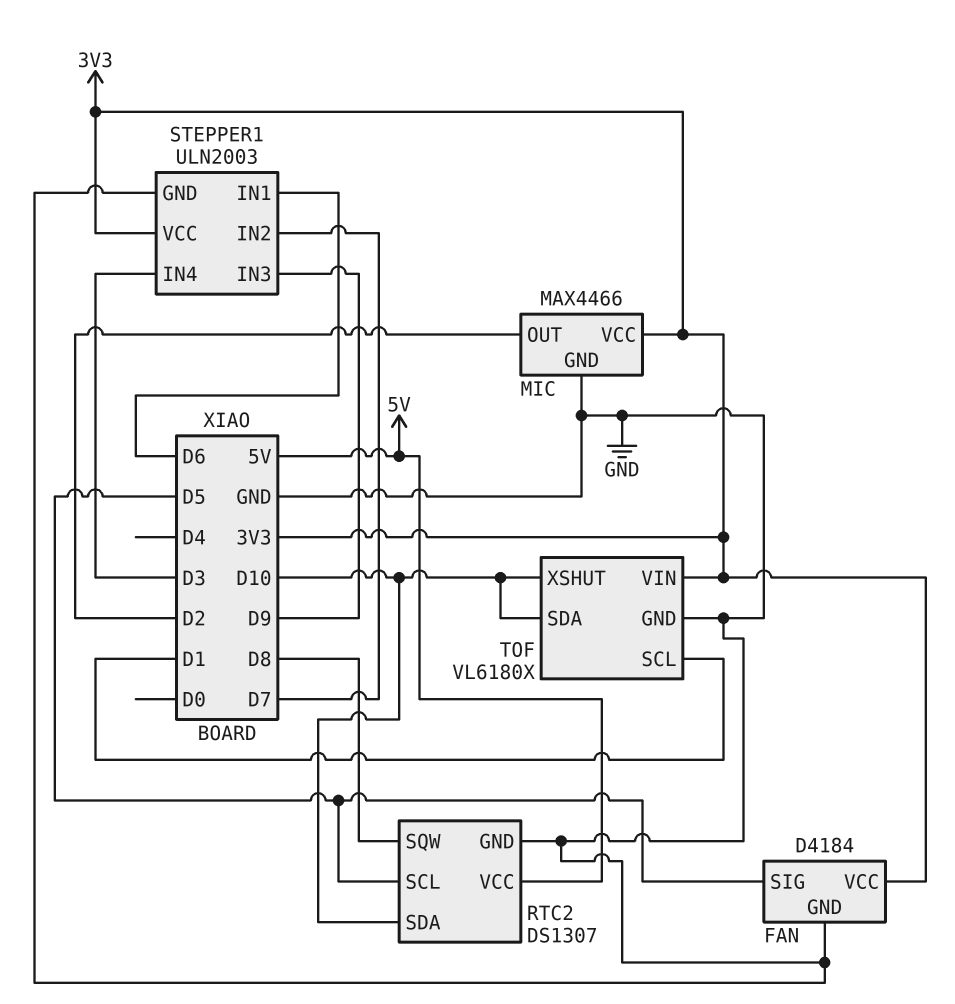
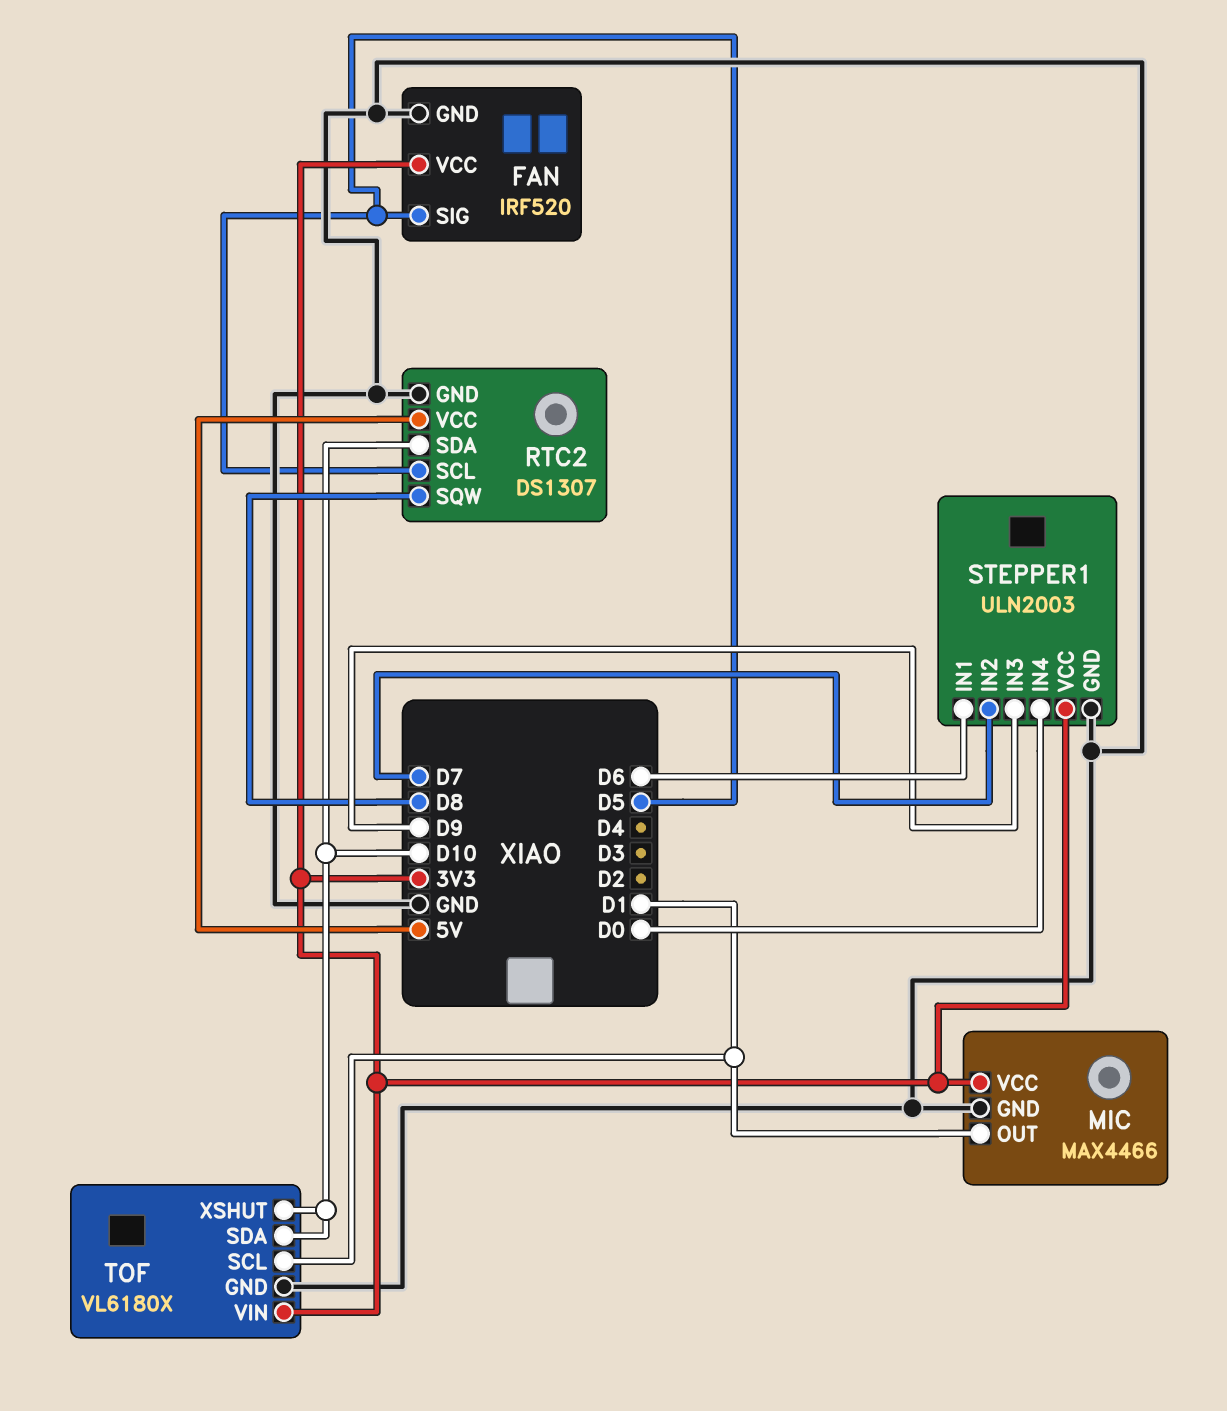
FAN: D4184 -> IRF520
MIC pin OUT: D2 -> D1
STEPPER1 pin IN4: D3 -> D0

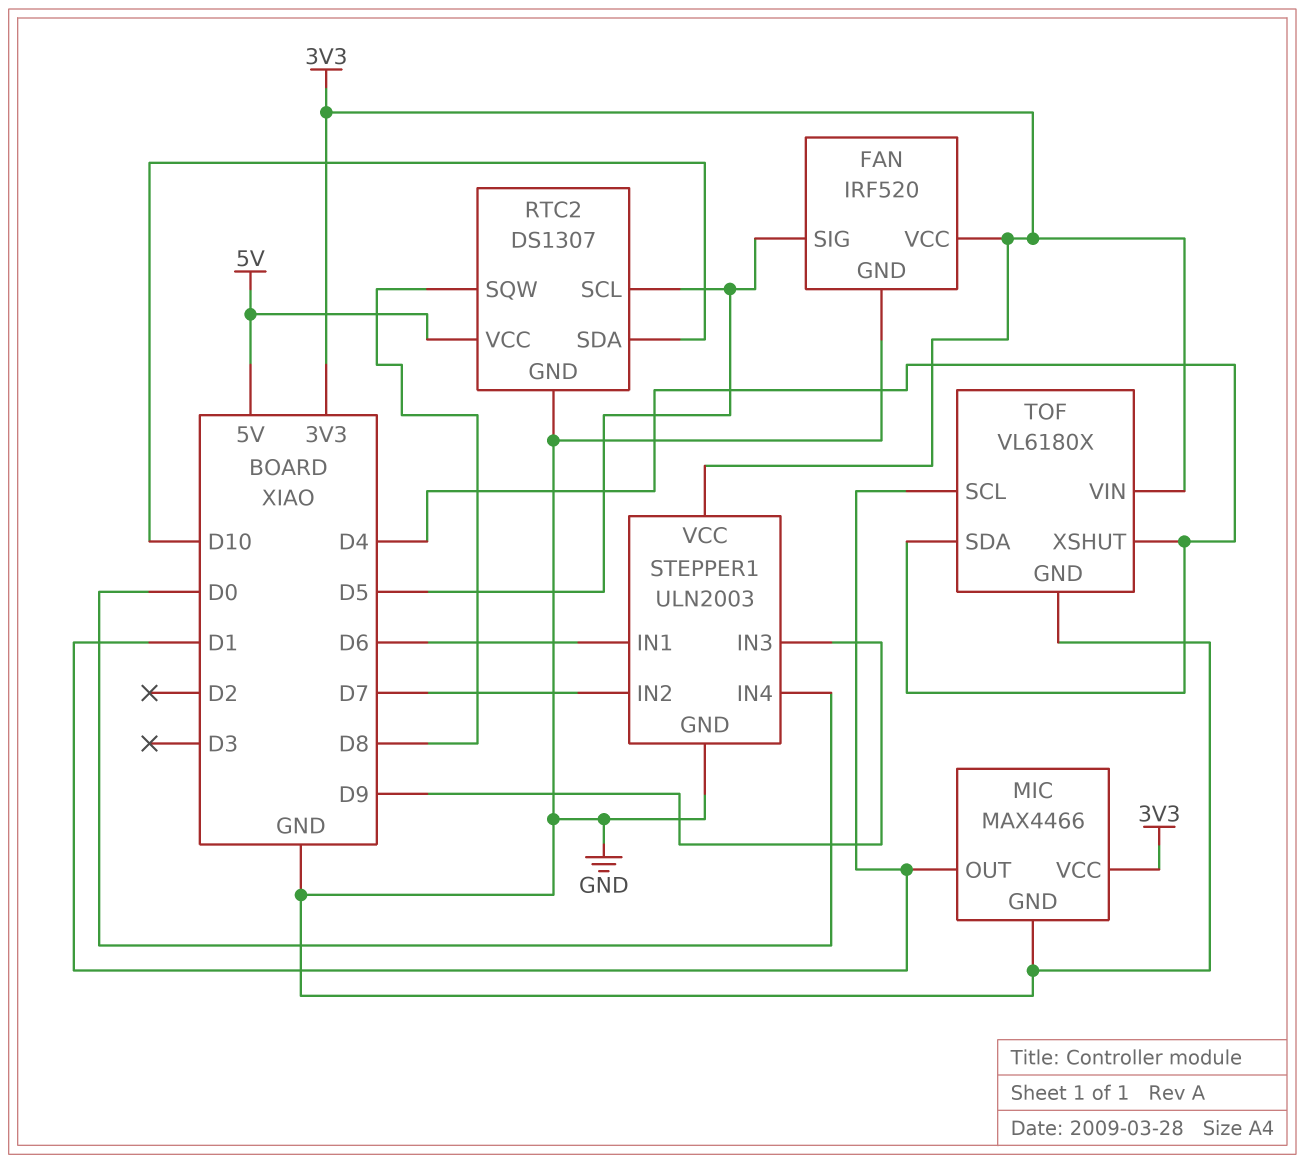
TOF pin SDA: D10 -> D4
TOF pin XSHUT: D10 -> D4

